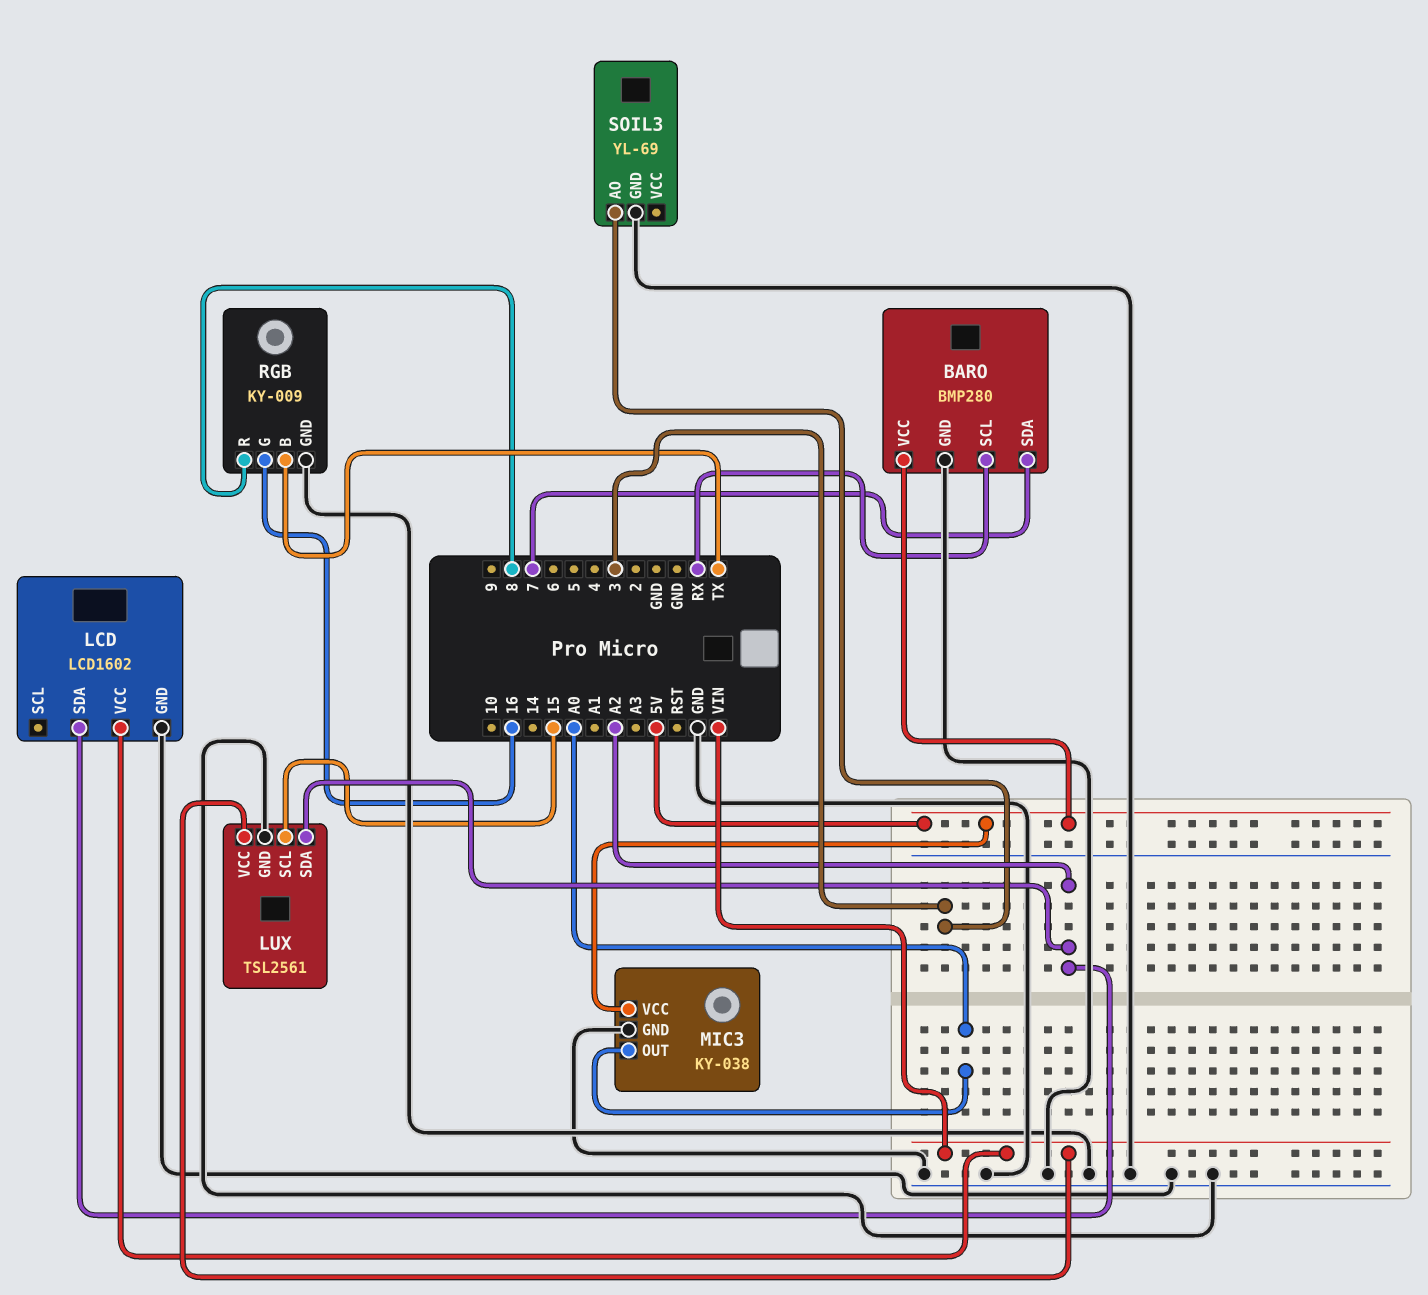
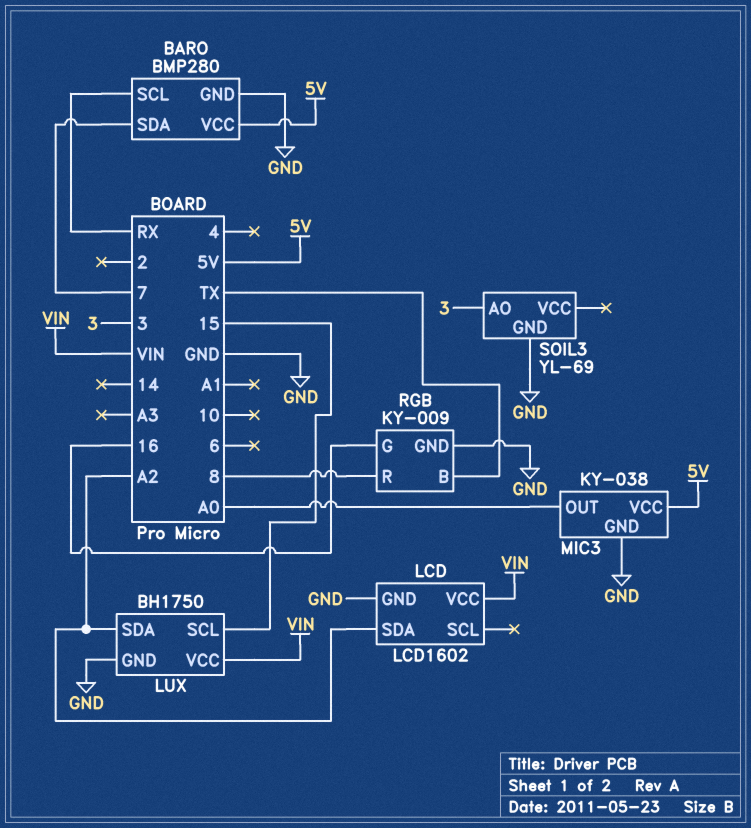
LUX: TSL2561 -> BH1750

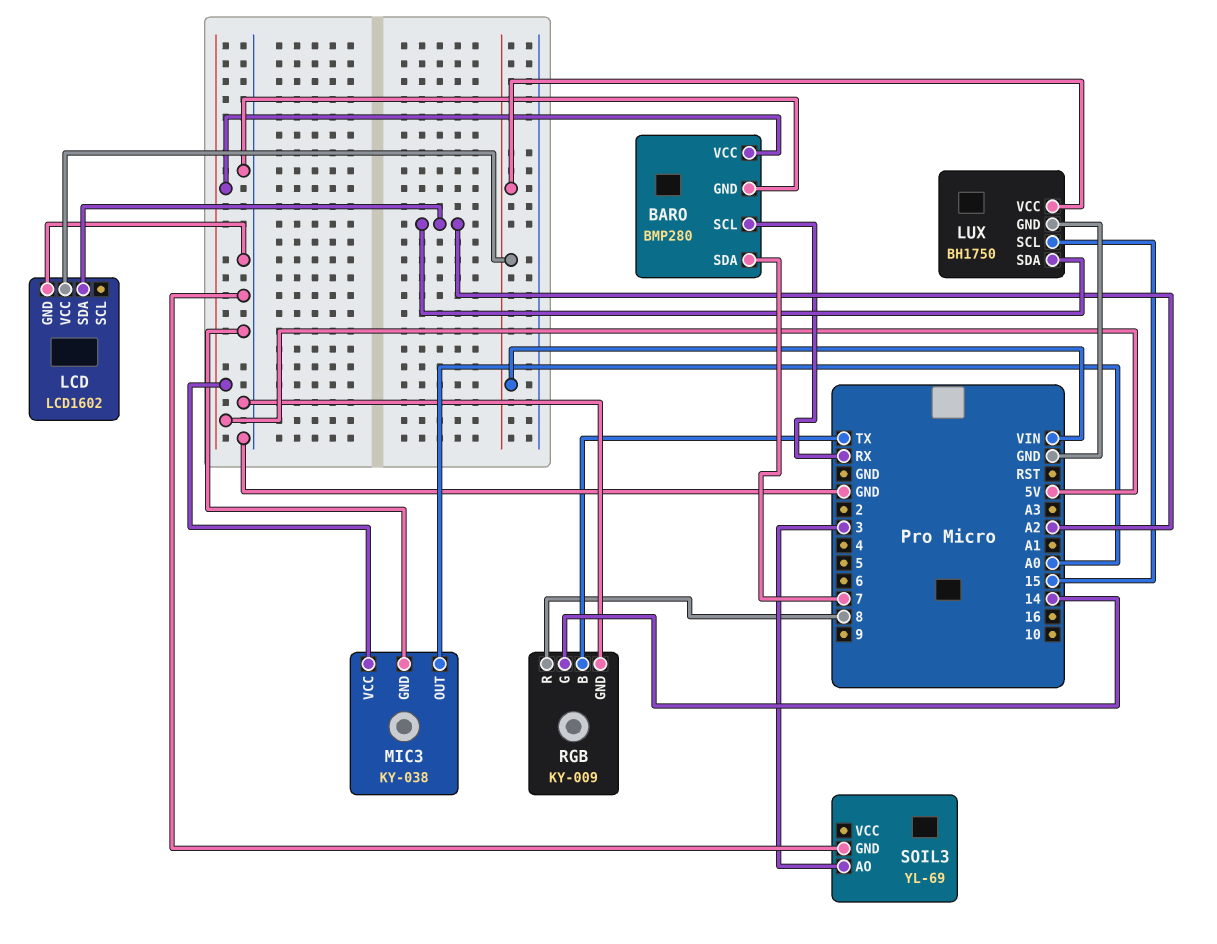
RGB pin G: 16 -> 14

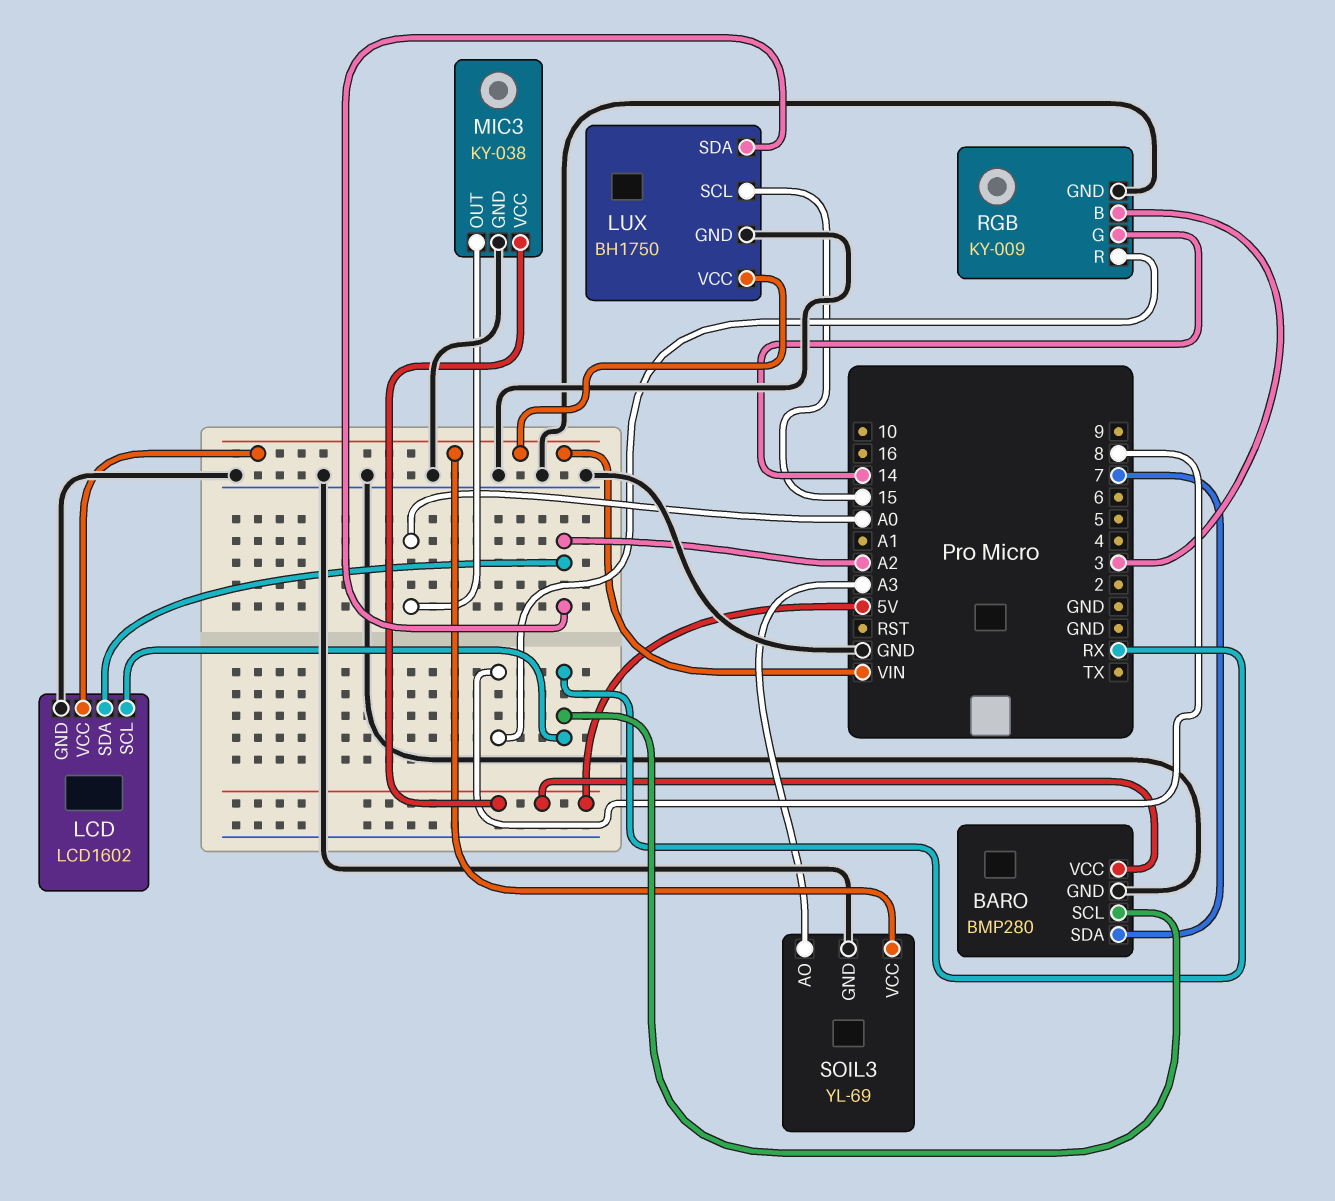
LCD pin SCL: none -> RX
RGB pin B: TX -> 3
SOIL3 pin AO: 3 -> A3
SOIL3 pin VCC: none -> VIN

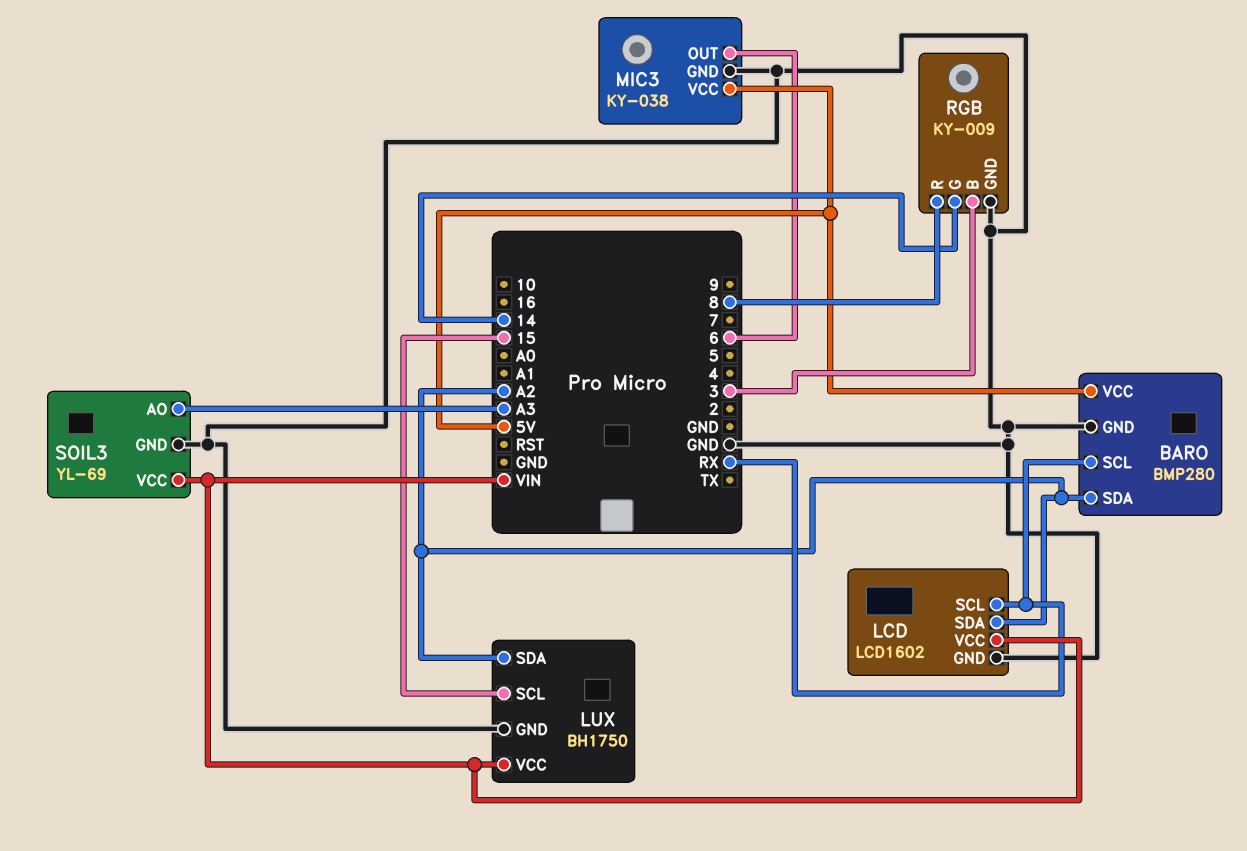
BARO pin SDA: 7 -> A2
MIC3 pin OUT: A0 -> 6

